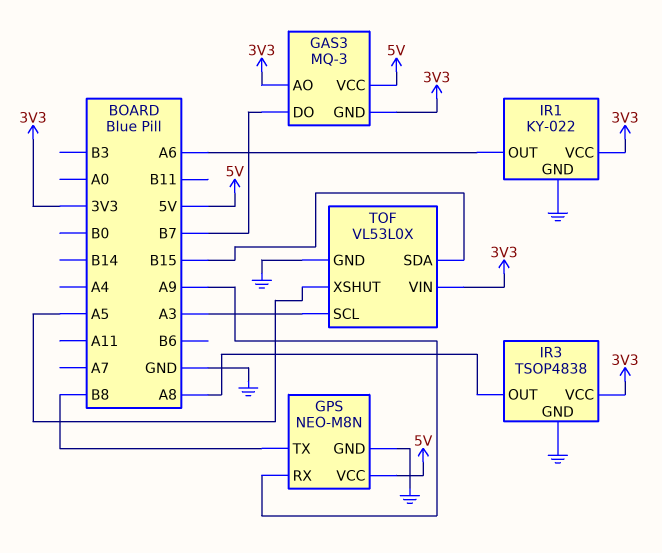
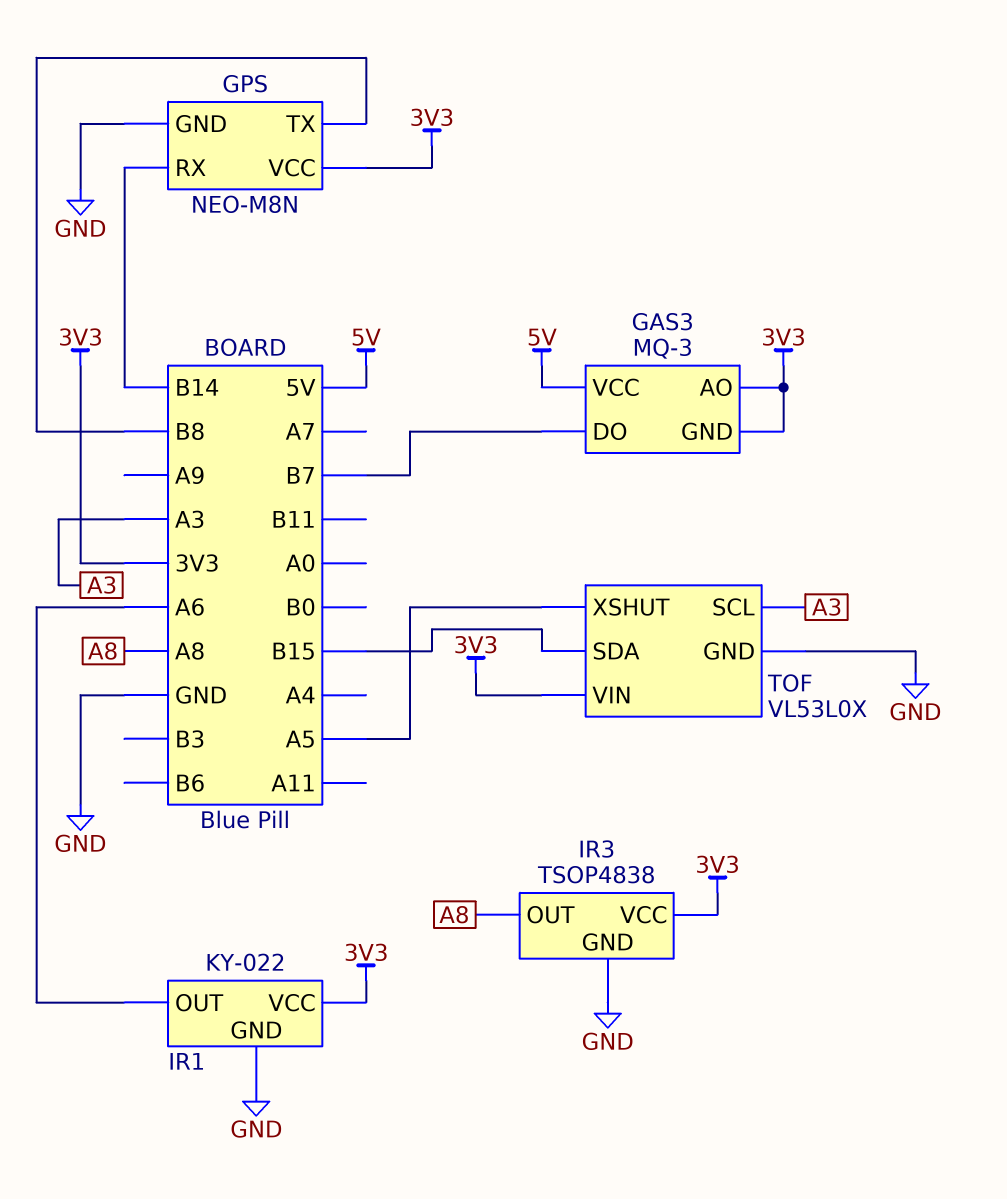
GPS pin RX: A9 -> B14
GPS pin VCC: 5V -> 3V3

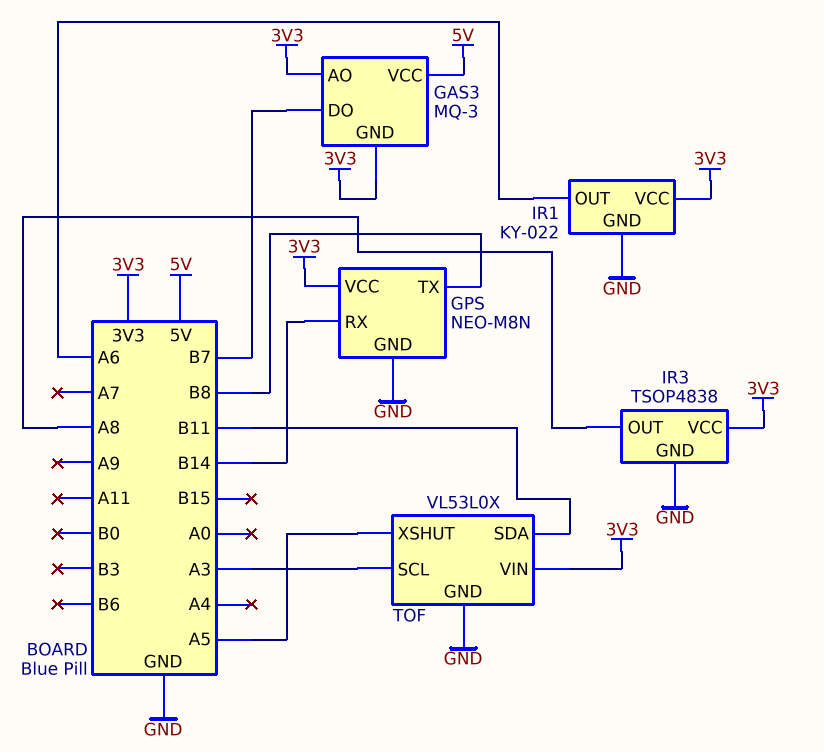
TOF pin SDA: B15 -> B11

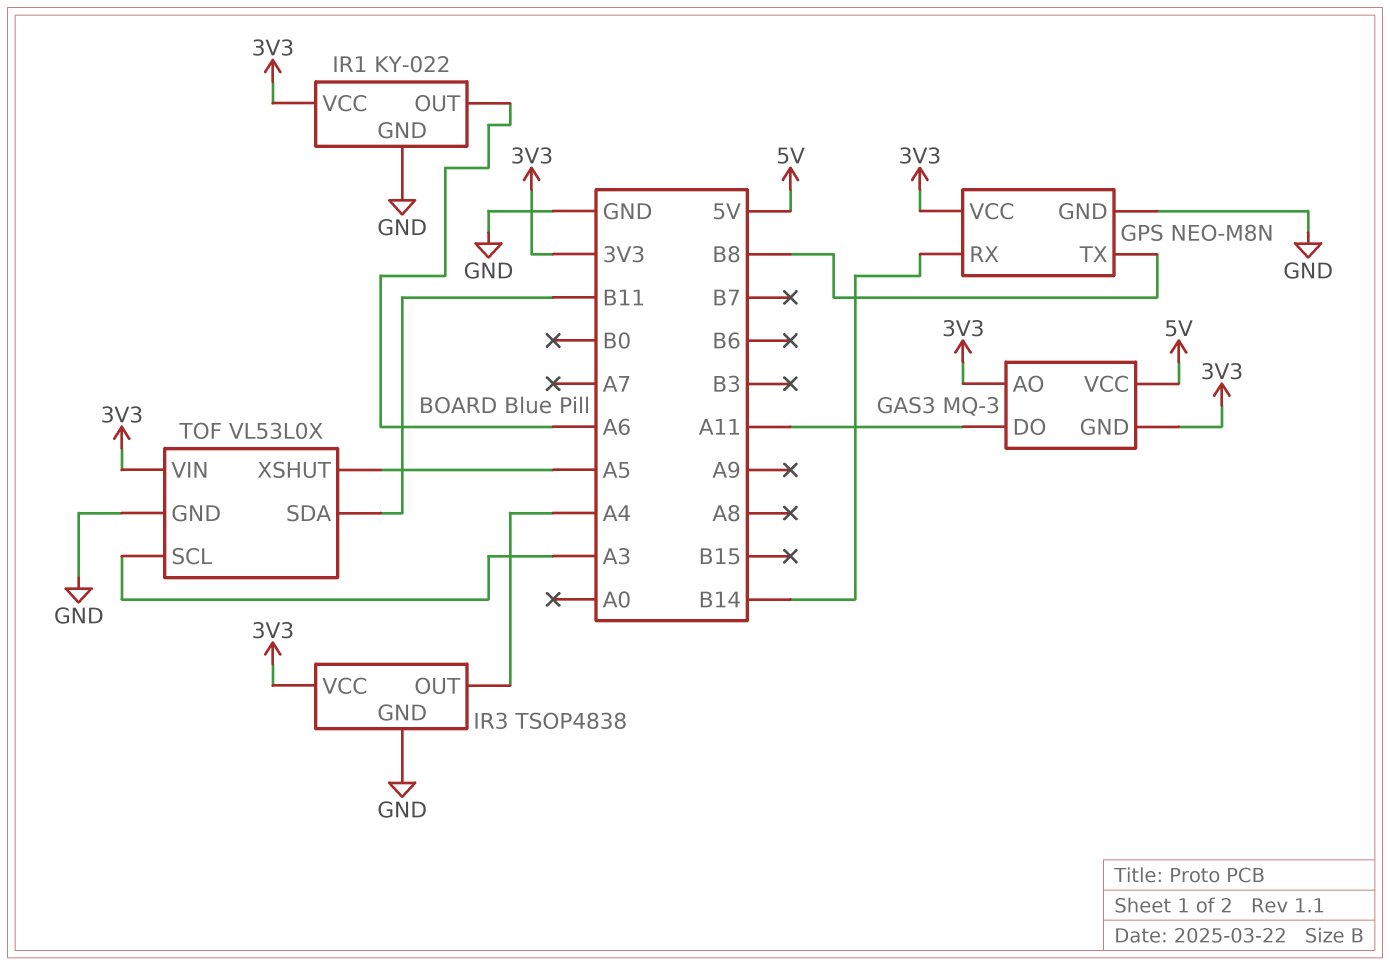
GAS3 pin DO: B7 -> A11
IR3 pin OUT: A8 -> A4

